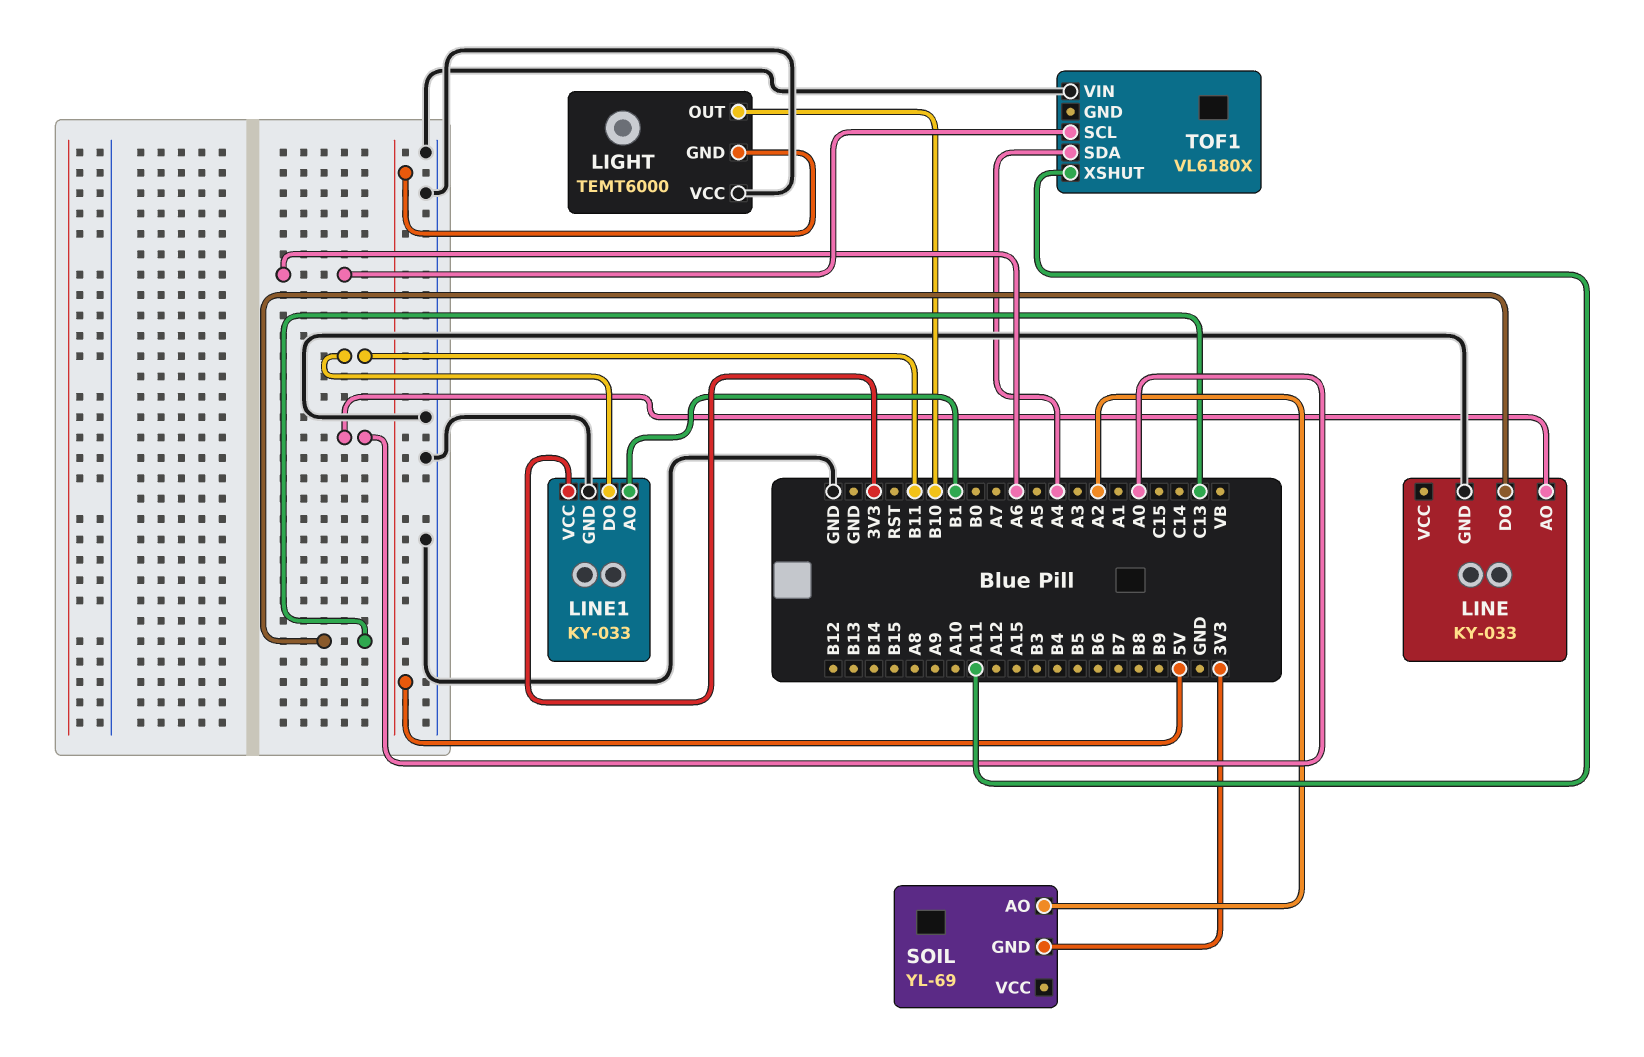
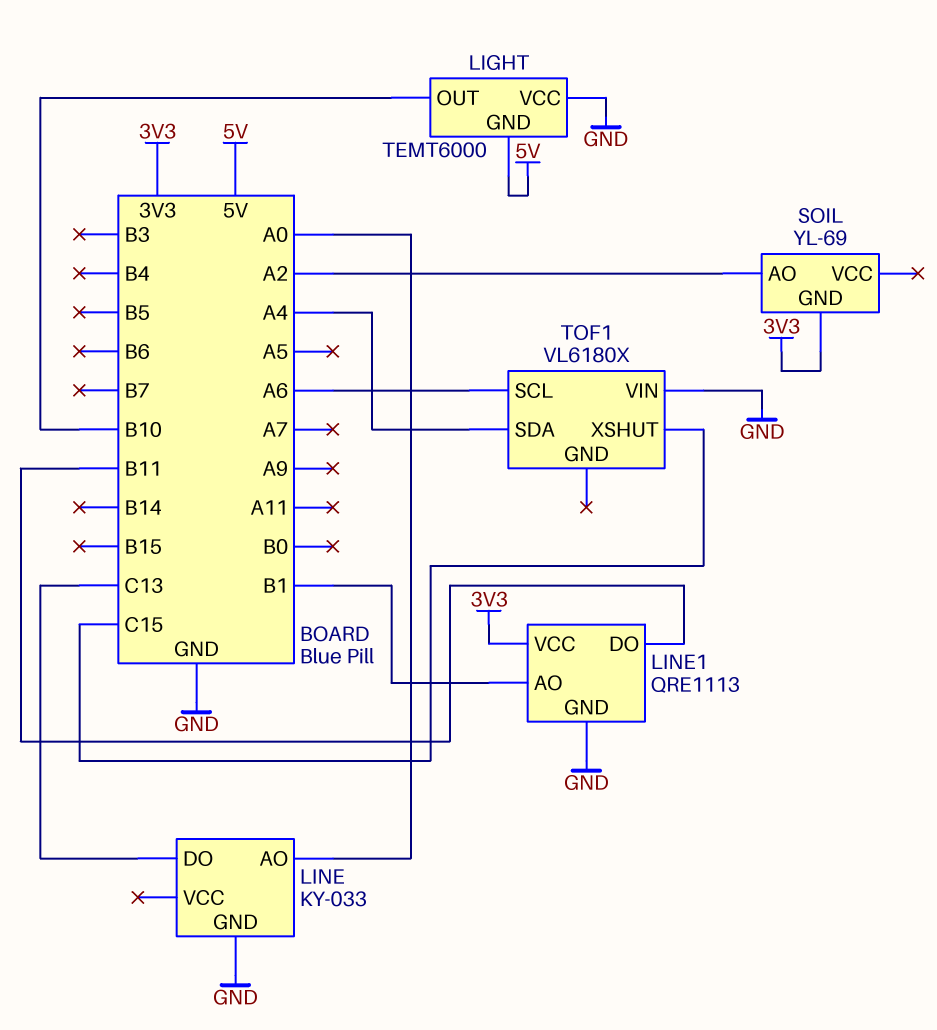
LINE1: KY-033 -> QRE1113
TOF1 pin XSHUT: A11 -> C15

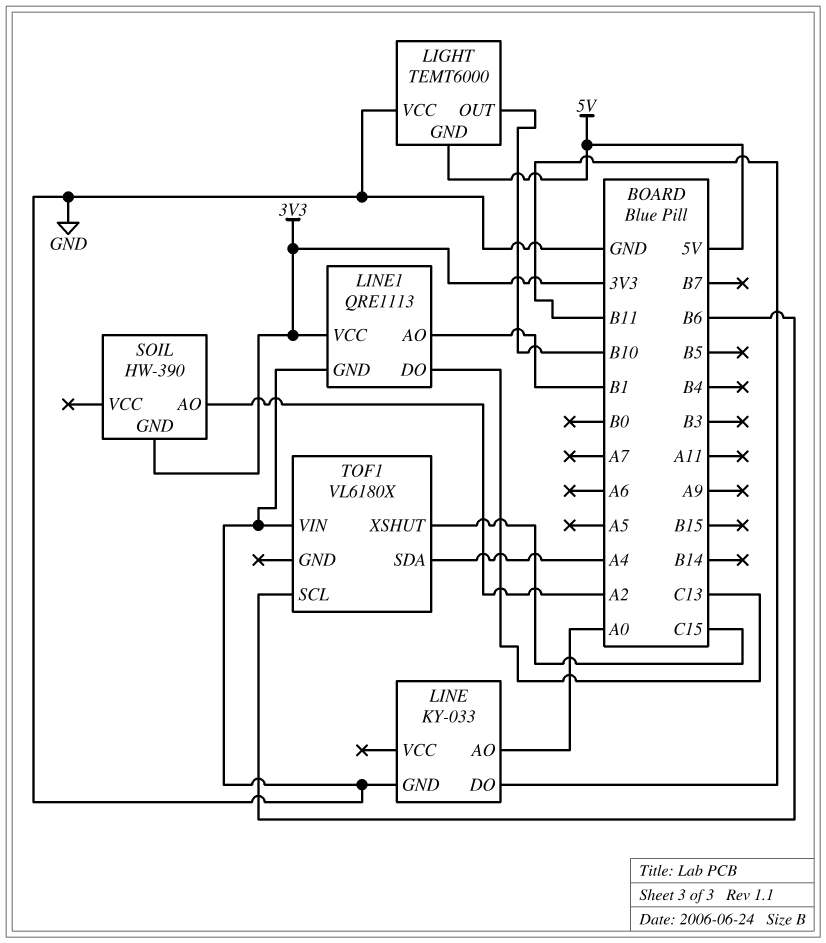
LINE pin DO: C13 -> B11
LINE1 pin DO: B11 -> C13
SOIL: YL-69 -> HW-390
TOF1 pin SCL: A6 -> B6

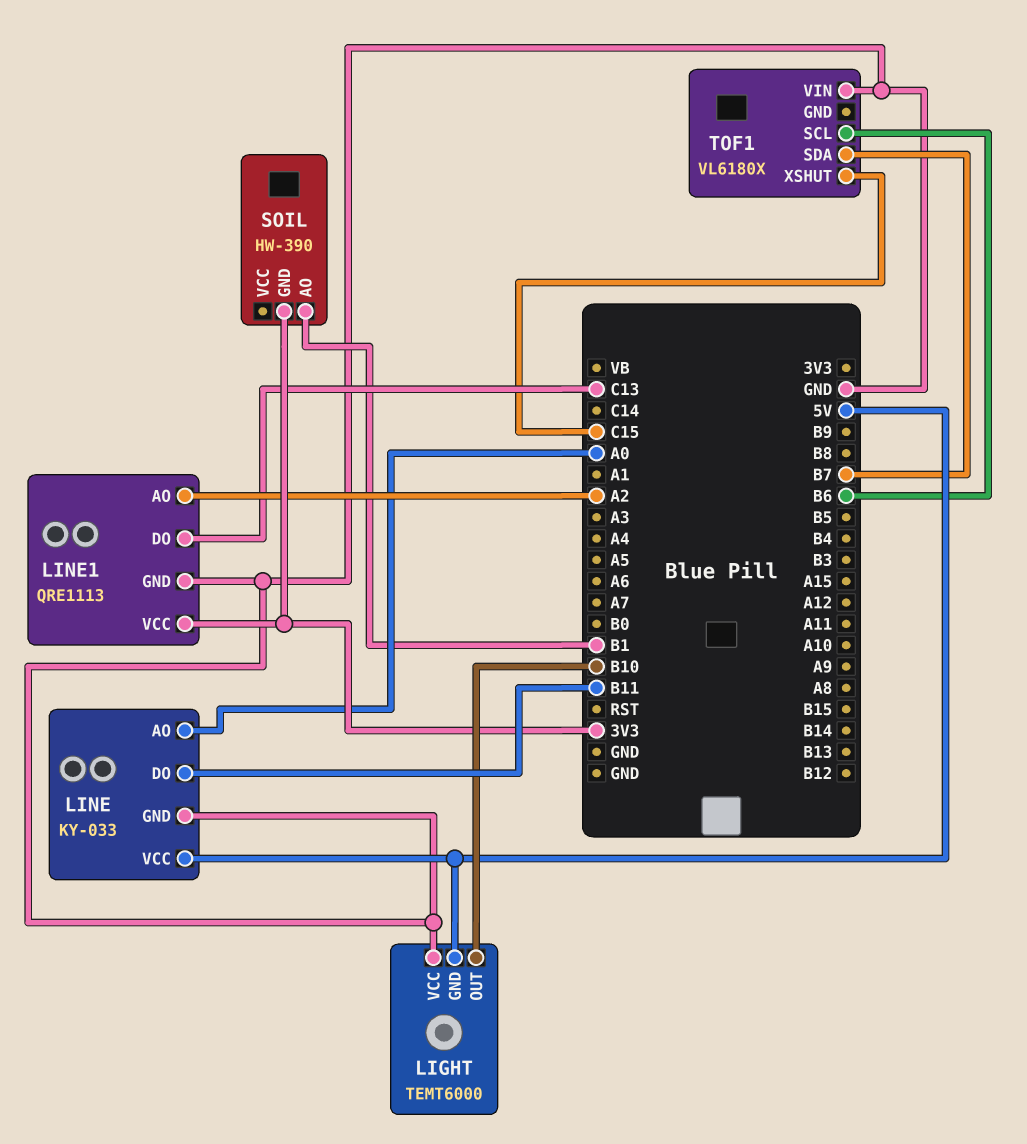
LINE pin VCC: none -> 5V
LINE1 pin AO: B1 -> A2
SOIL pin AO: A2 -> B1
TOF1 pin SDA: A4 -> B7

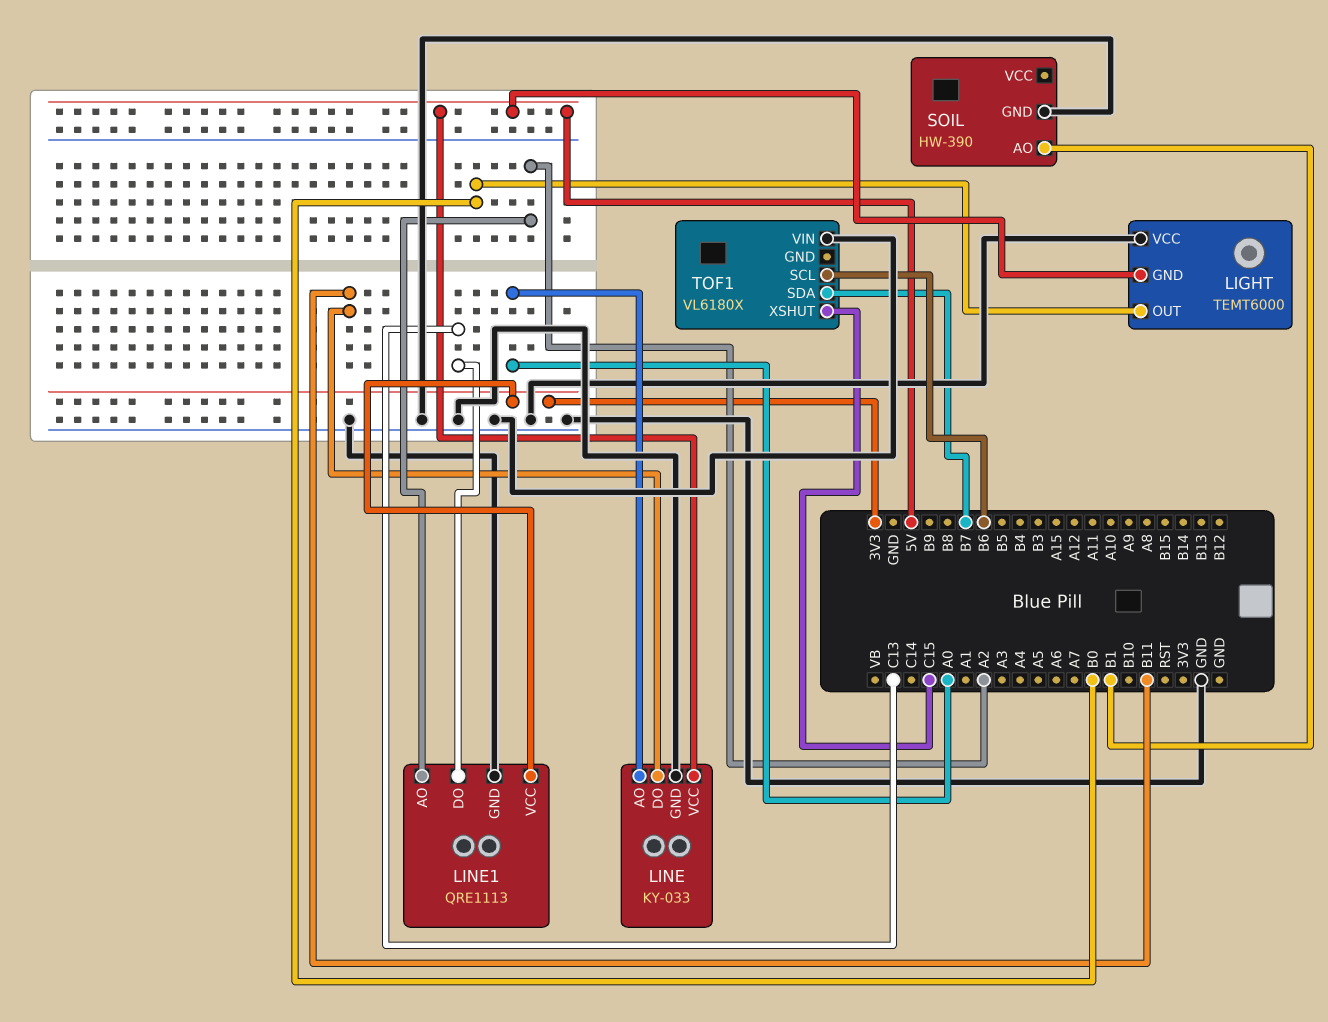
LIGHT pin OUT: B10 -> B0
SOIL pin GND: 3V3 -> GND

